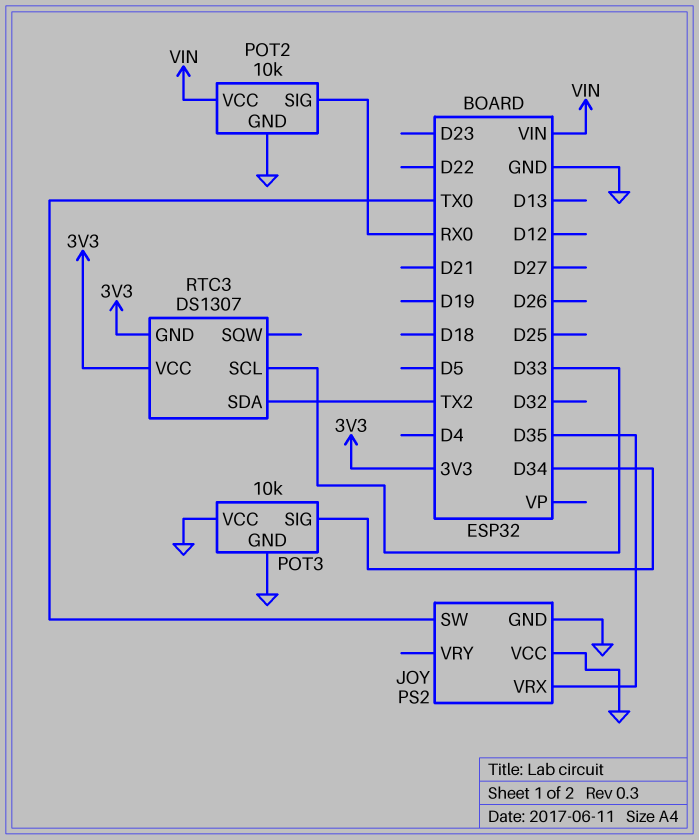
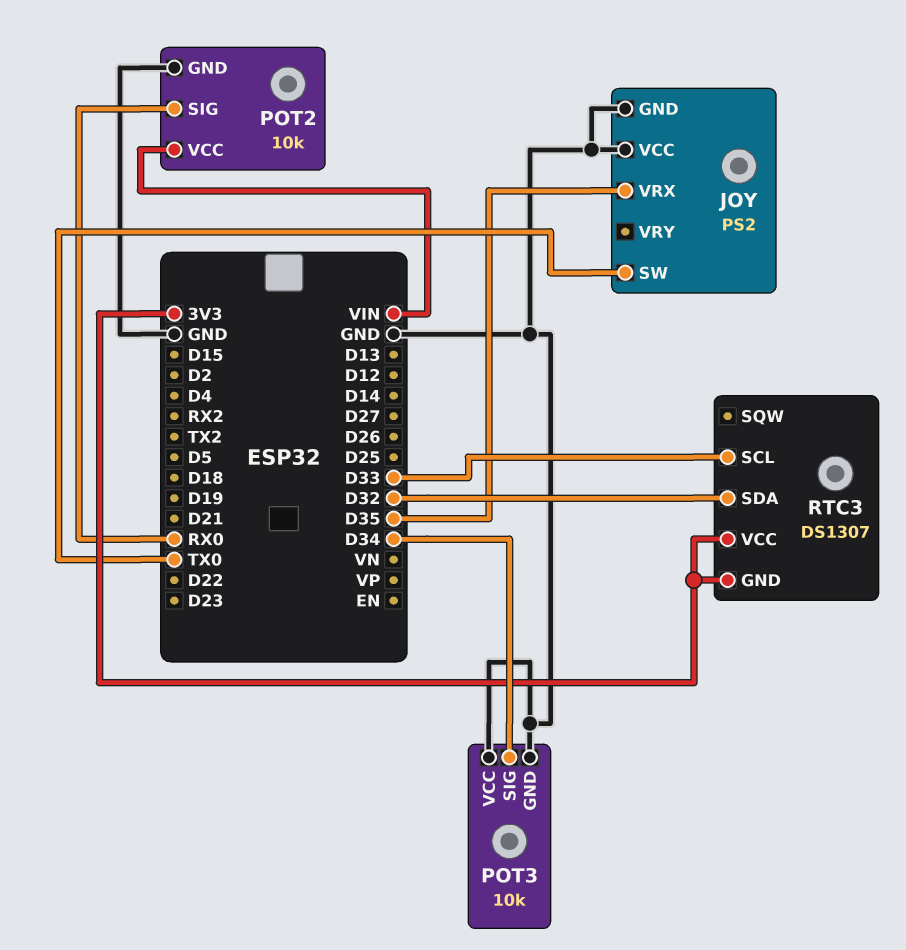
RTC3 pin SDA: TX2 -> D32

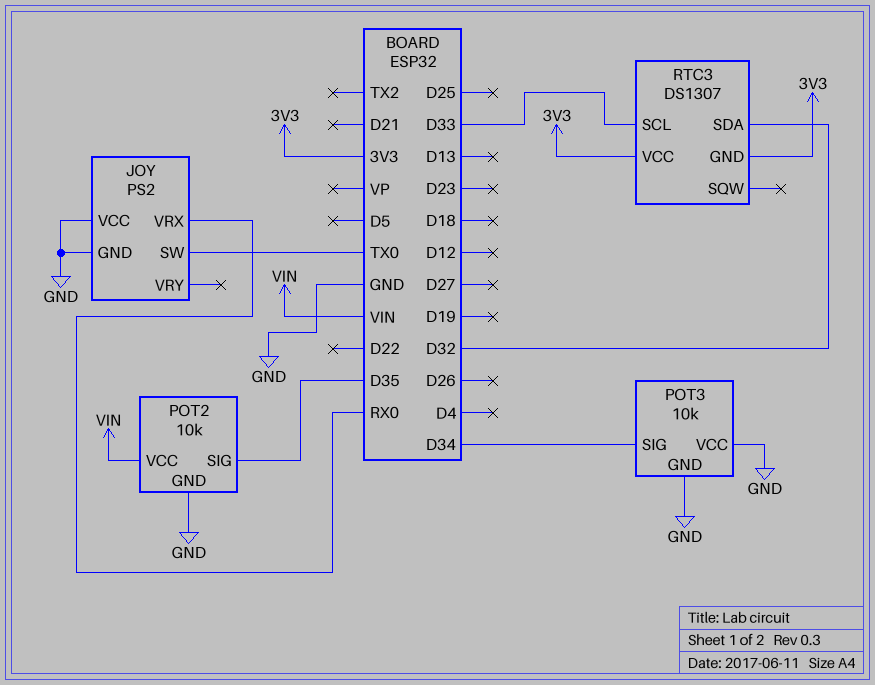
JOY pin VRX: D35 -> RX0
POT2 pin SIG: RX0 -> D35

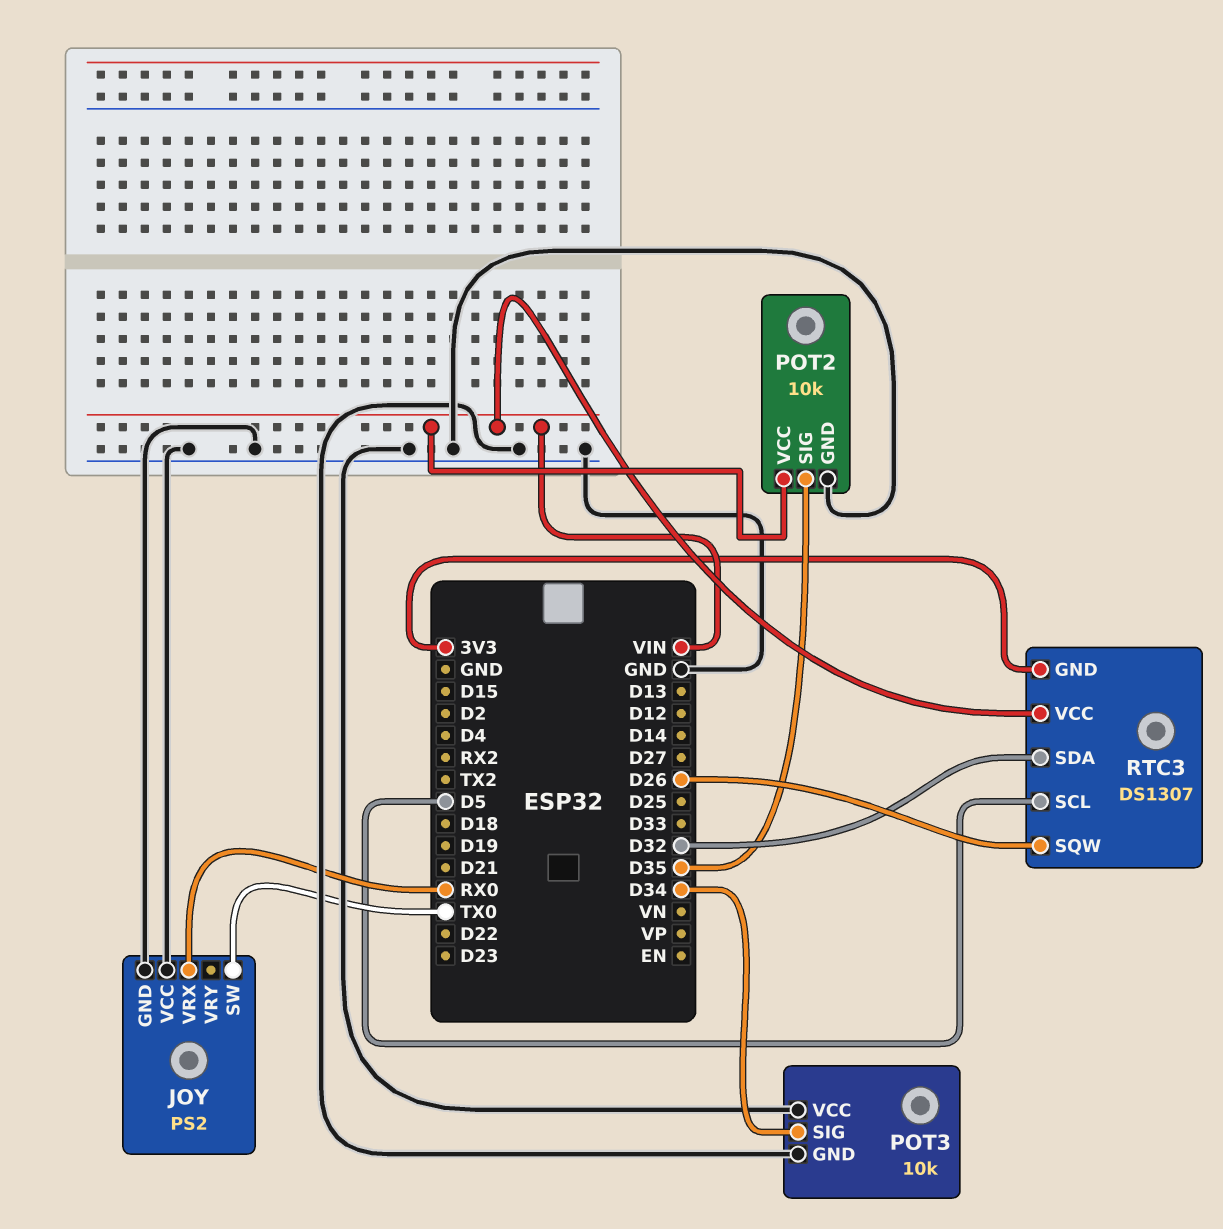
RTC3 pin SCL: D33 -> D5
RTC3 pin SQW: none -> D26
RTC3 pin VCC: 3V3 -> VIN

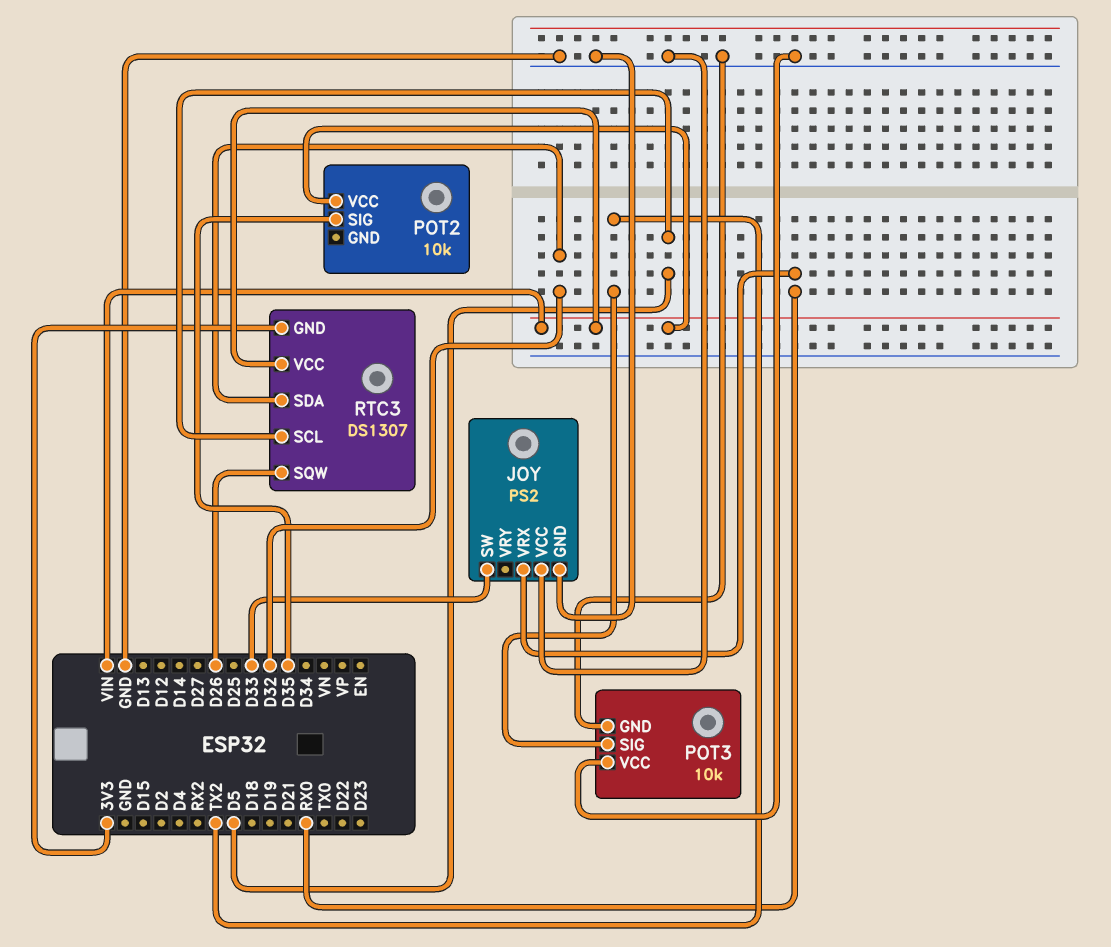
JOY pin SW: TX0 -> D33
POT2 pin GND: GND -> none
POT3 pin SIG: D34 -> TX2

